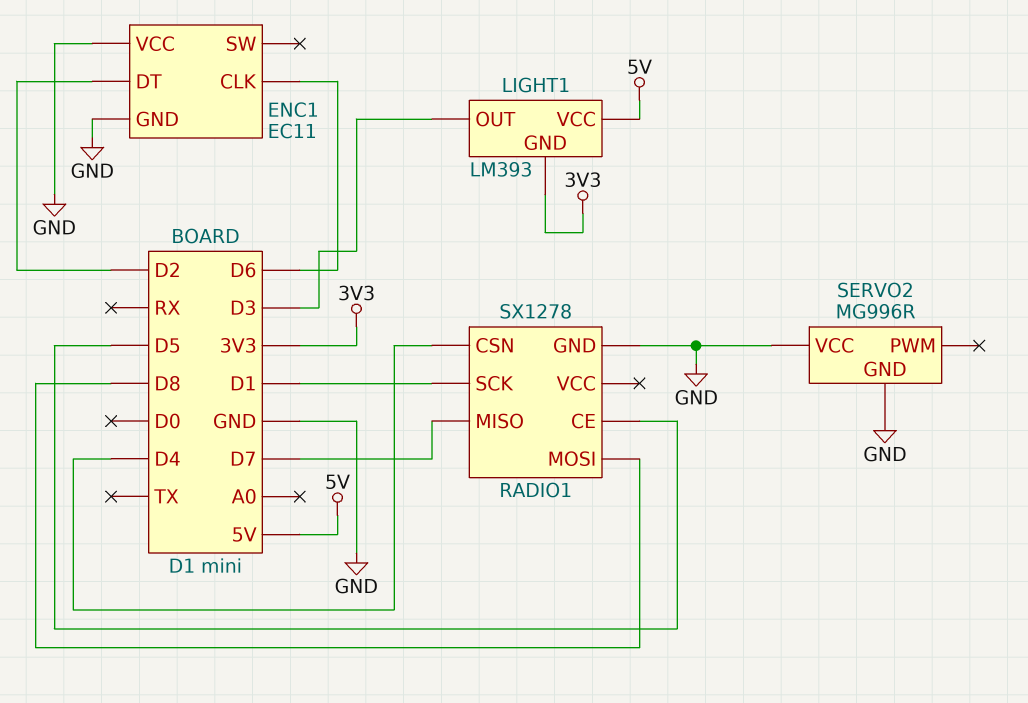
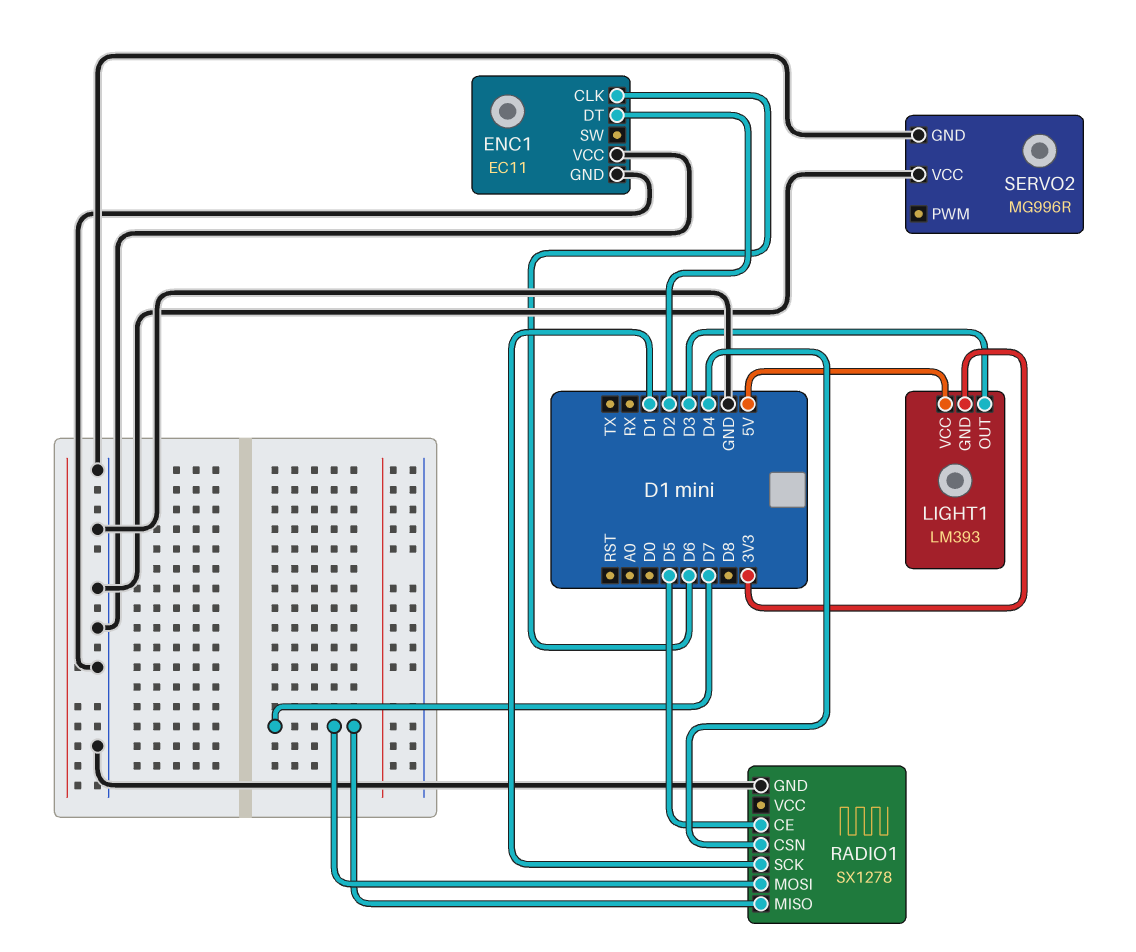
RADIO1 pin MOSI: D8 -> D7

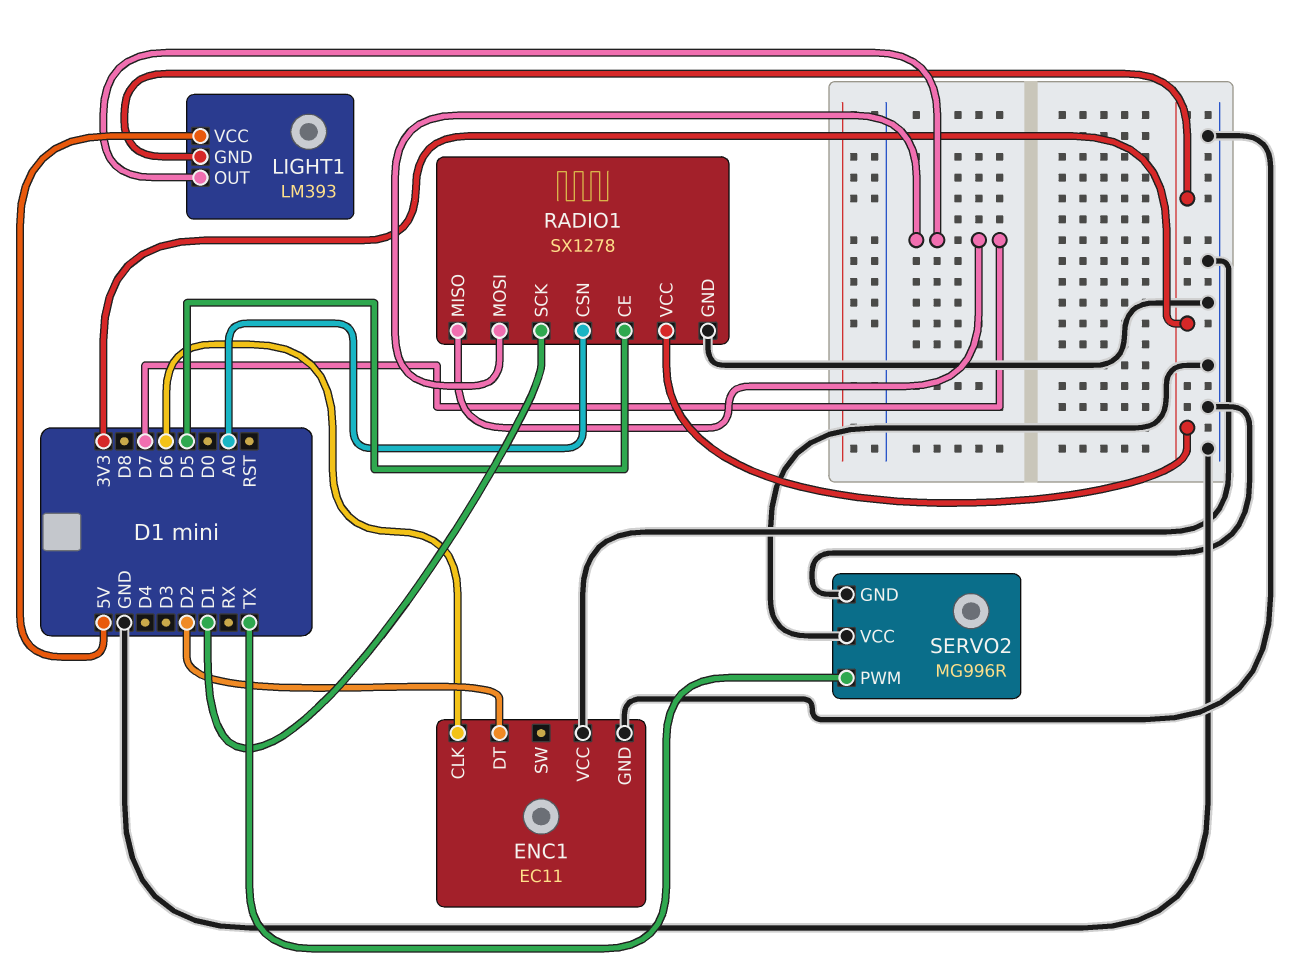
LIGHT1 pin OUT: D3 -> D7
RADIO1 pin CSN: D4 -> A0
RADIO1 pin VCC: none -> 3V3
SERVO2 pin PWM: none -> TX

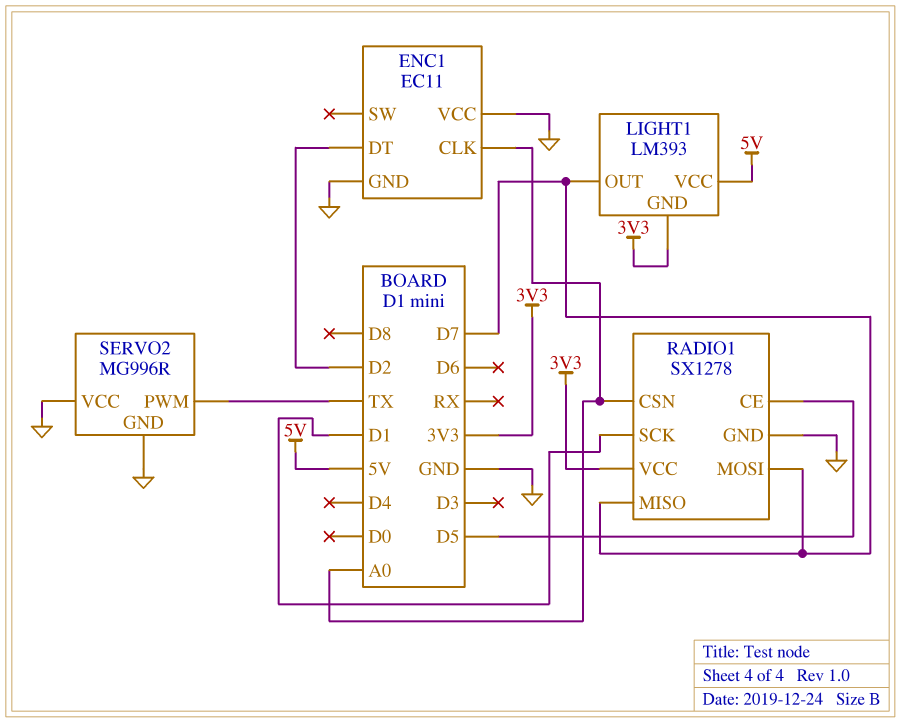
ENC1 pin CLK: D6 -> A0

